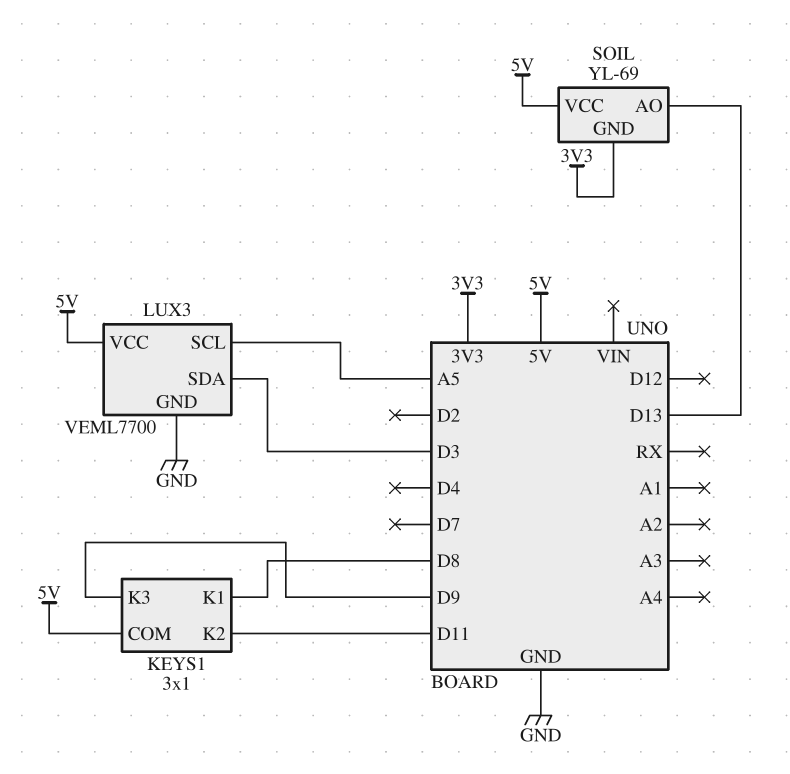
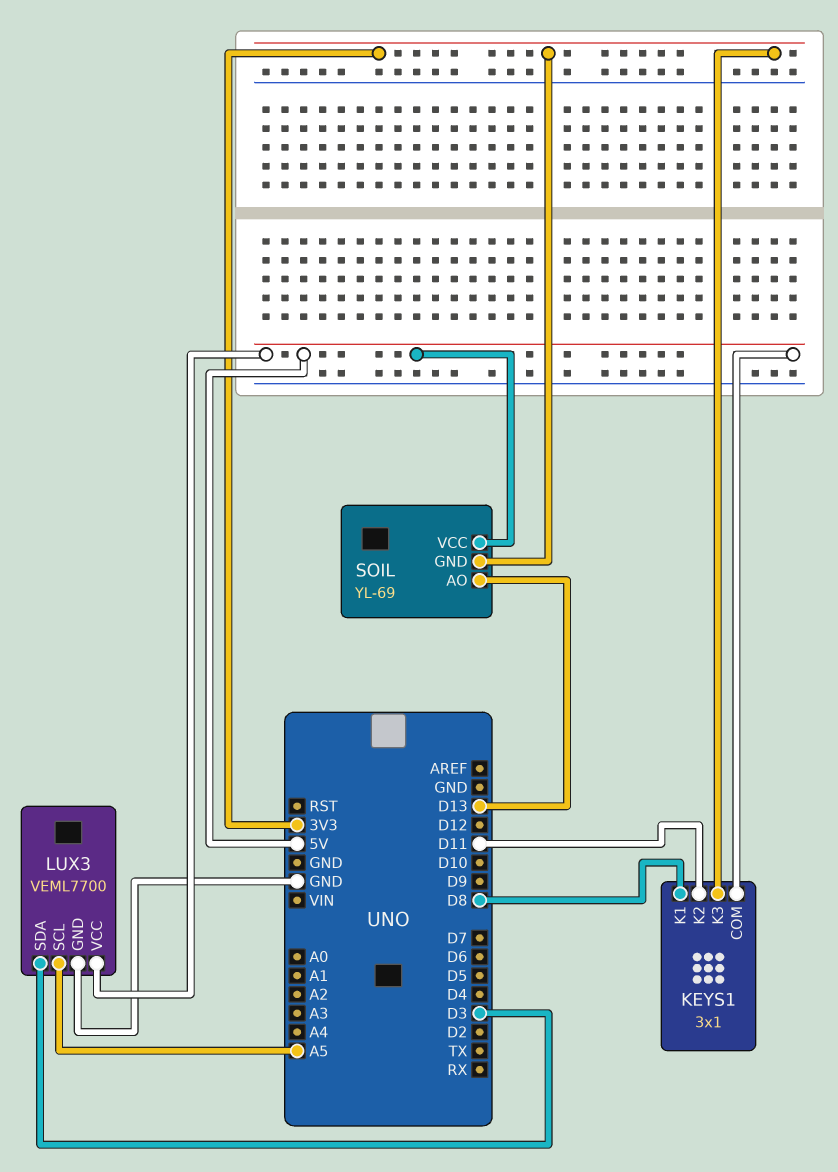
KEYS1 pin K3: D9 -> 3V3

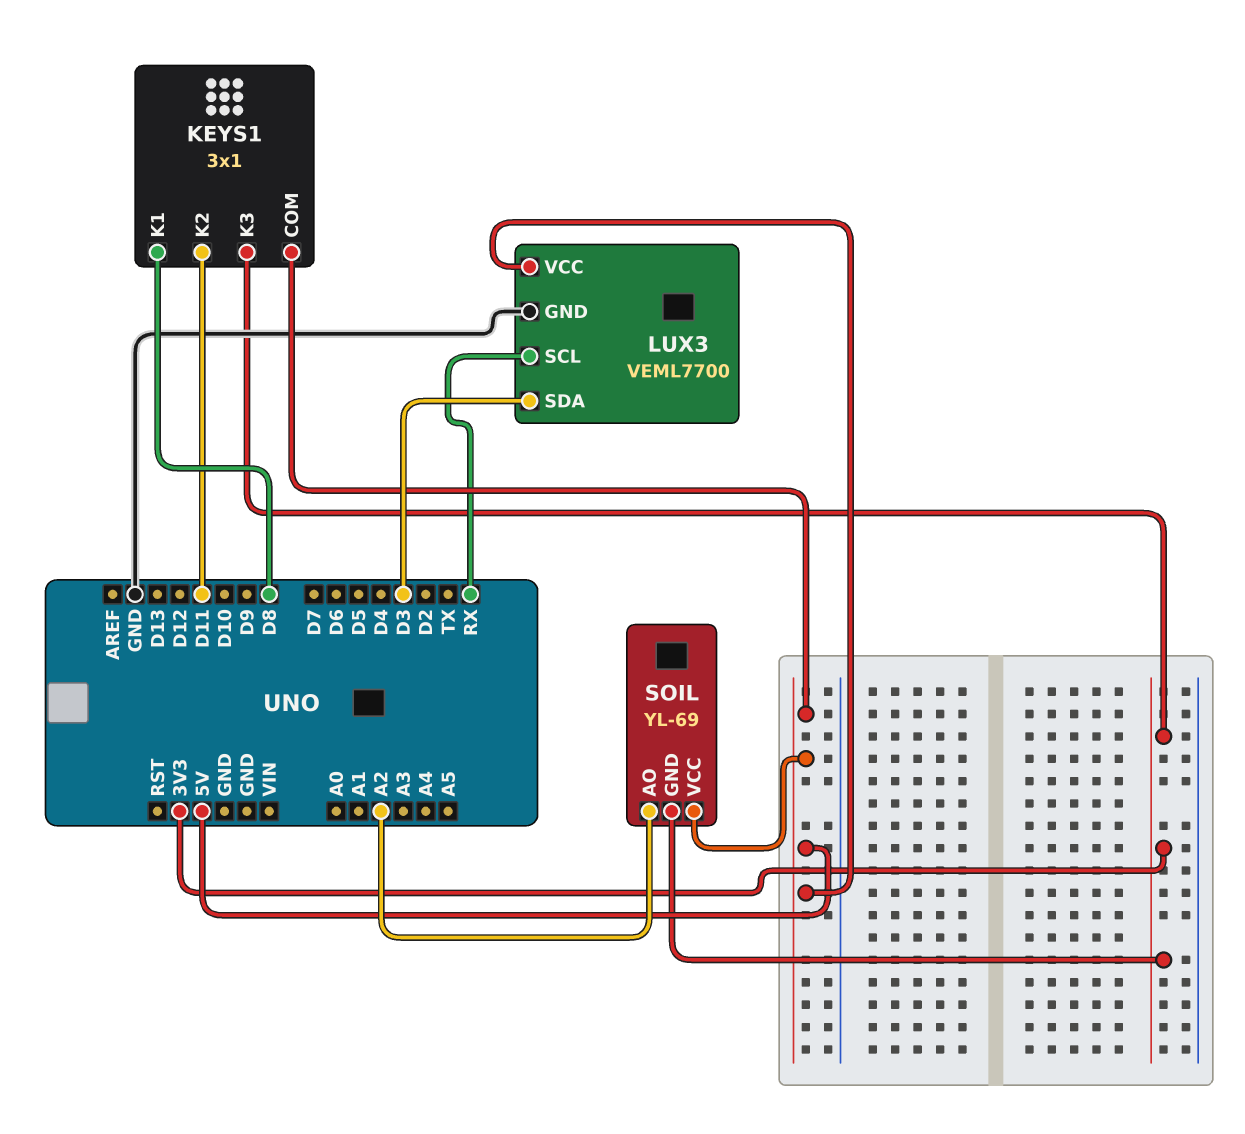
LUX3 pin SCL: A5 -> RX
SOIL pin AO: D13 -> A2

